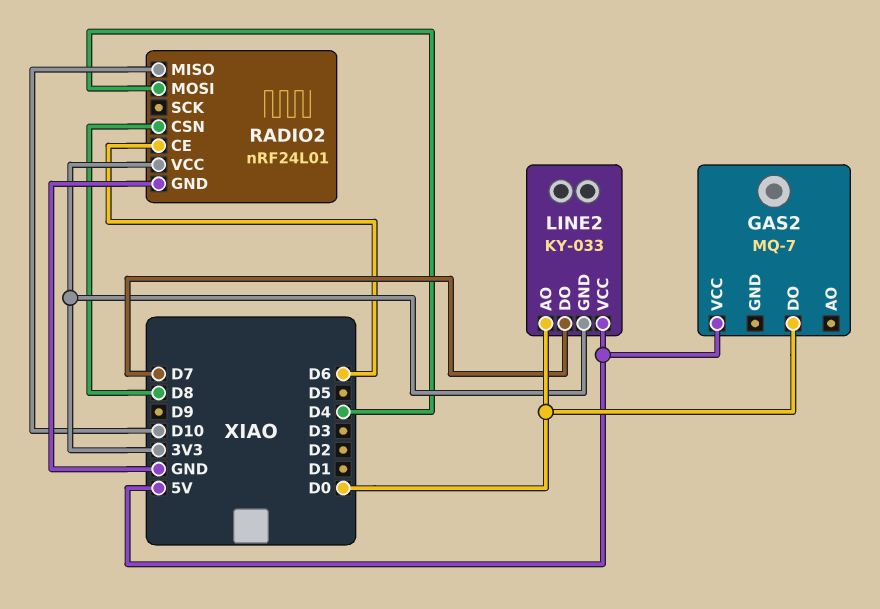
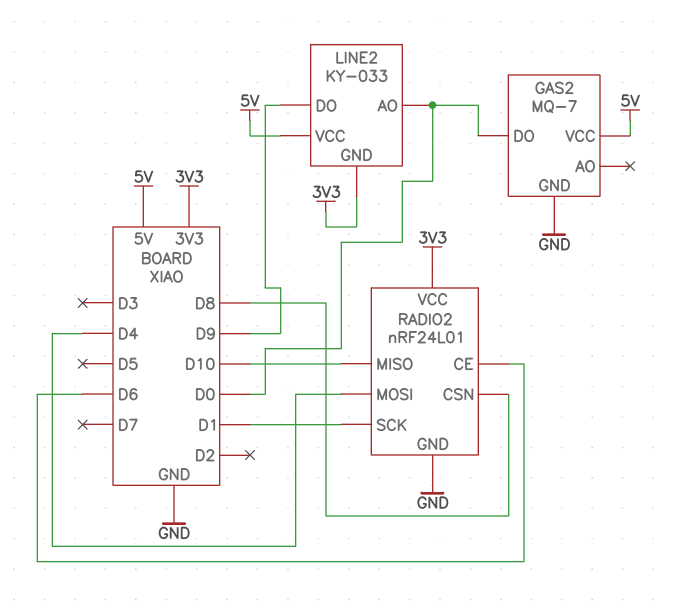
GAS2 pin GND: none -> GND
LINE2 pin DO: D7 -> D9
RADIO2 pin SCK: none -> D1

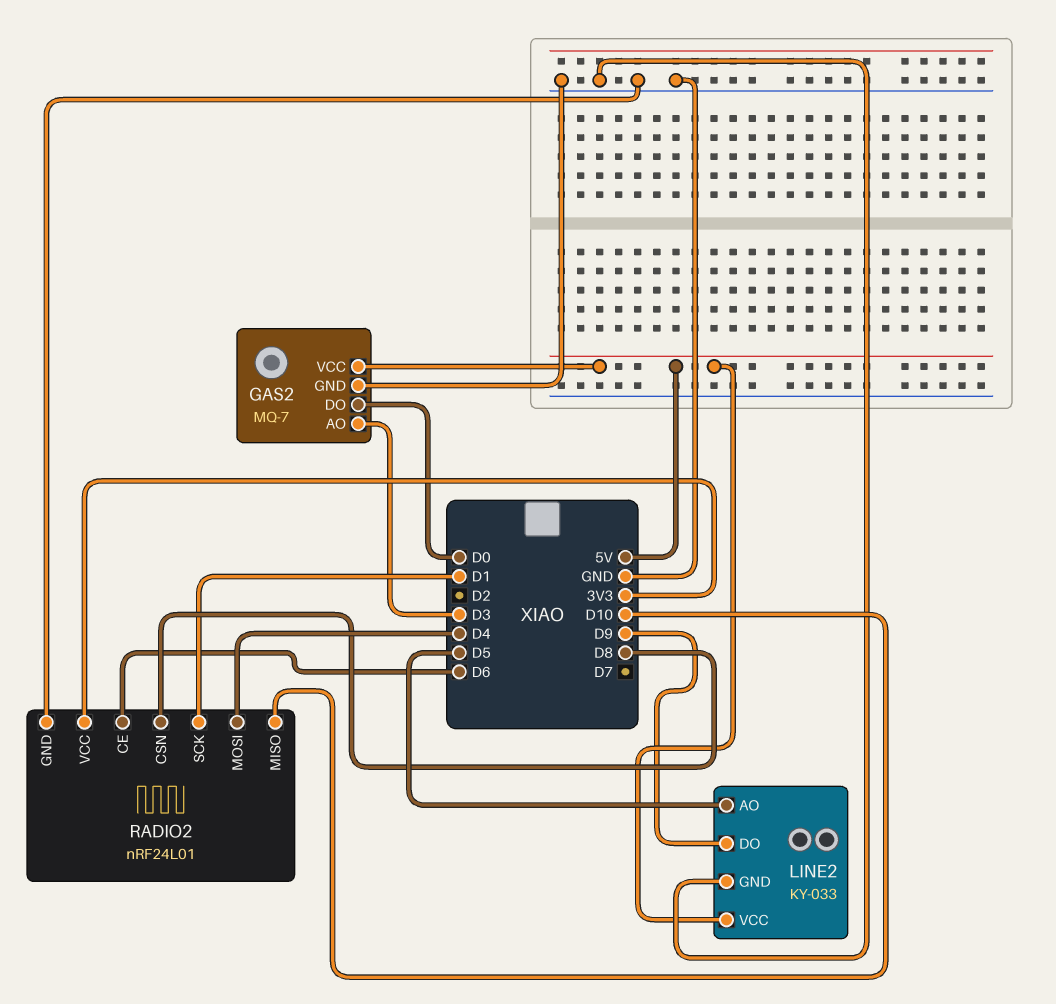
GAS2 pin AO: none -> D3
LINE2 pin AO: D0 -> D5
LINE2 pin GND: 3V3 -> GND

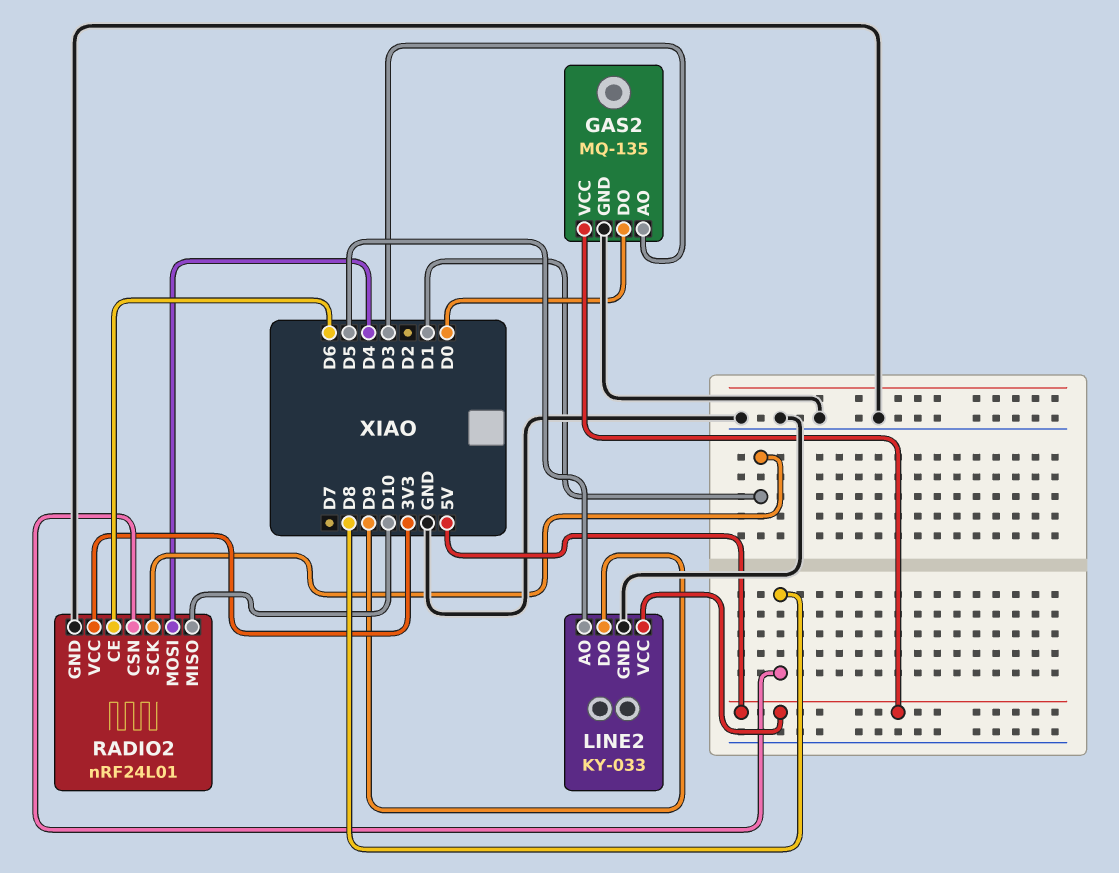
GAS2: MQ-7 -> MQ-135

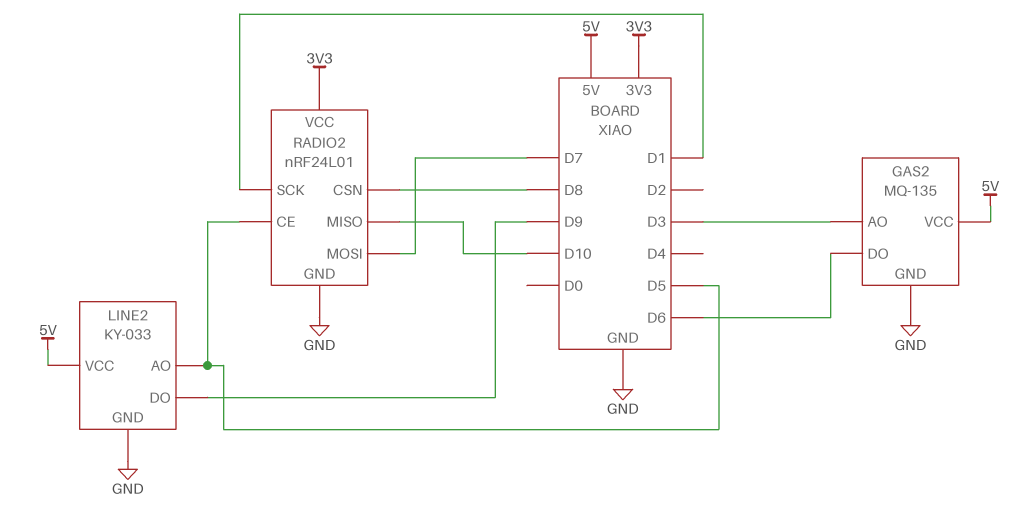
GAS2 pin DO: D0 -> D6
RADIO2 pin CE: D6 -> D5
RADIO2 pin MOSI: D4 -> D7

